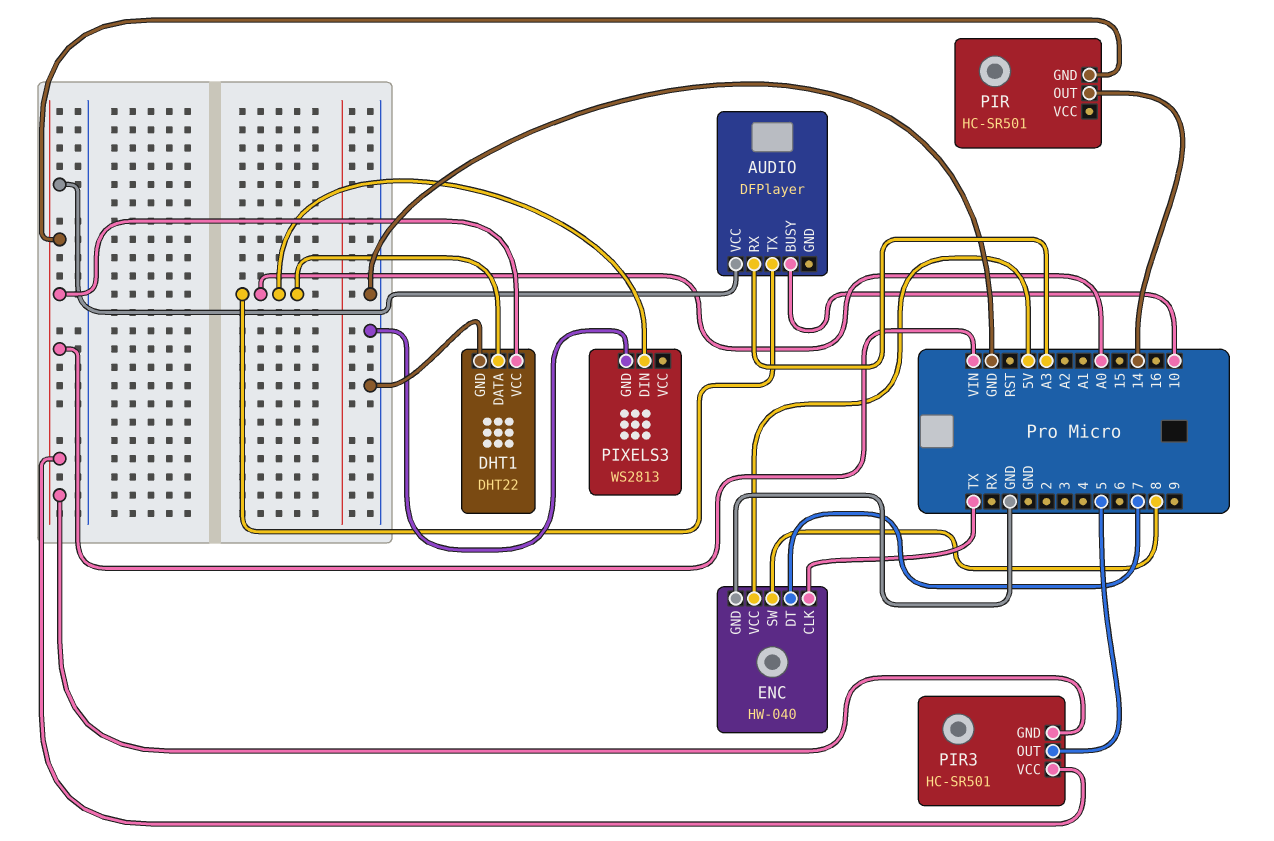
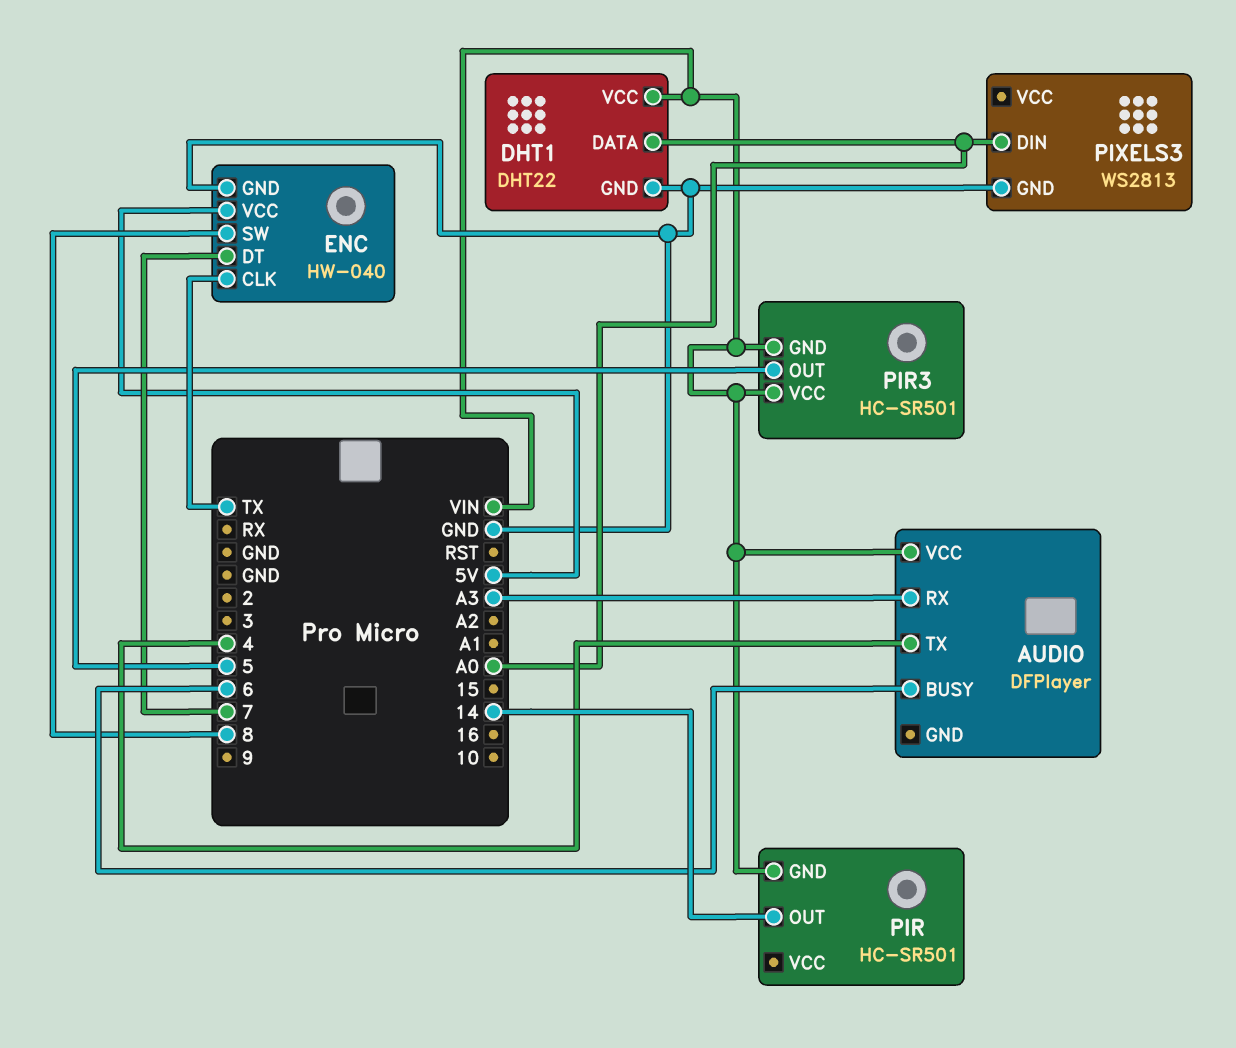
AUDIO pin BUSY: 10 -> 6
AUDIO pin TX: A0 -> 4

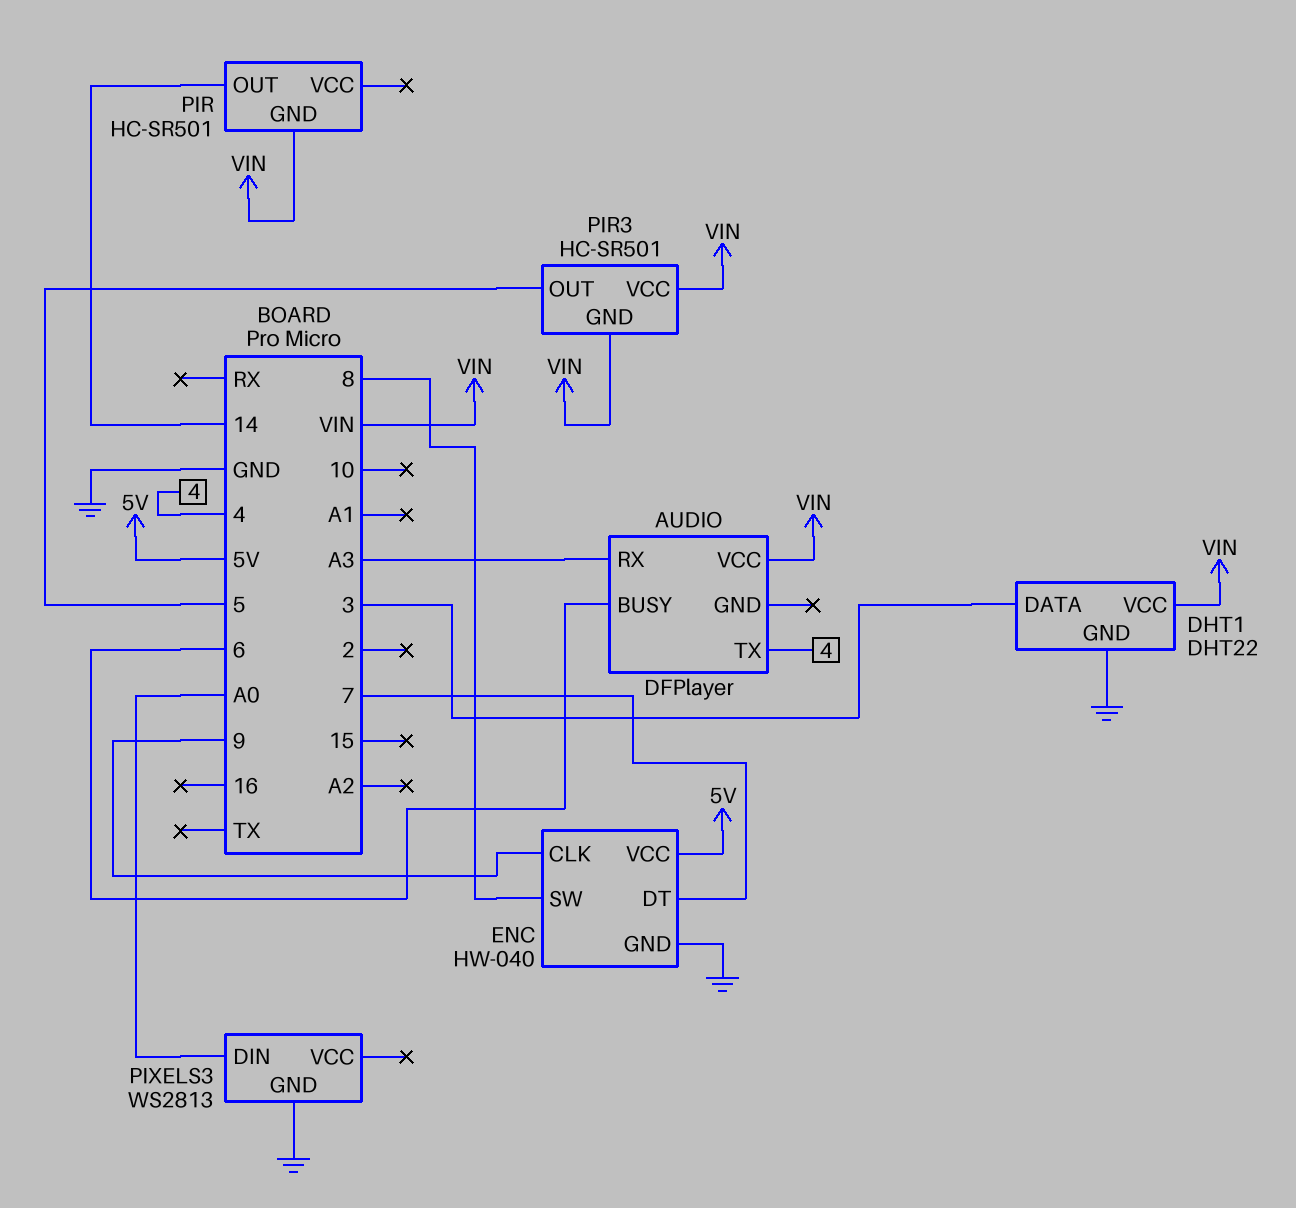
DHT1 pin DATA: A0 -> 3
ENC pin CLK: TX -> 9

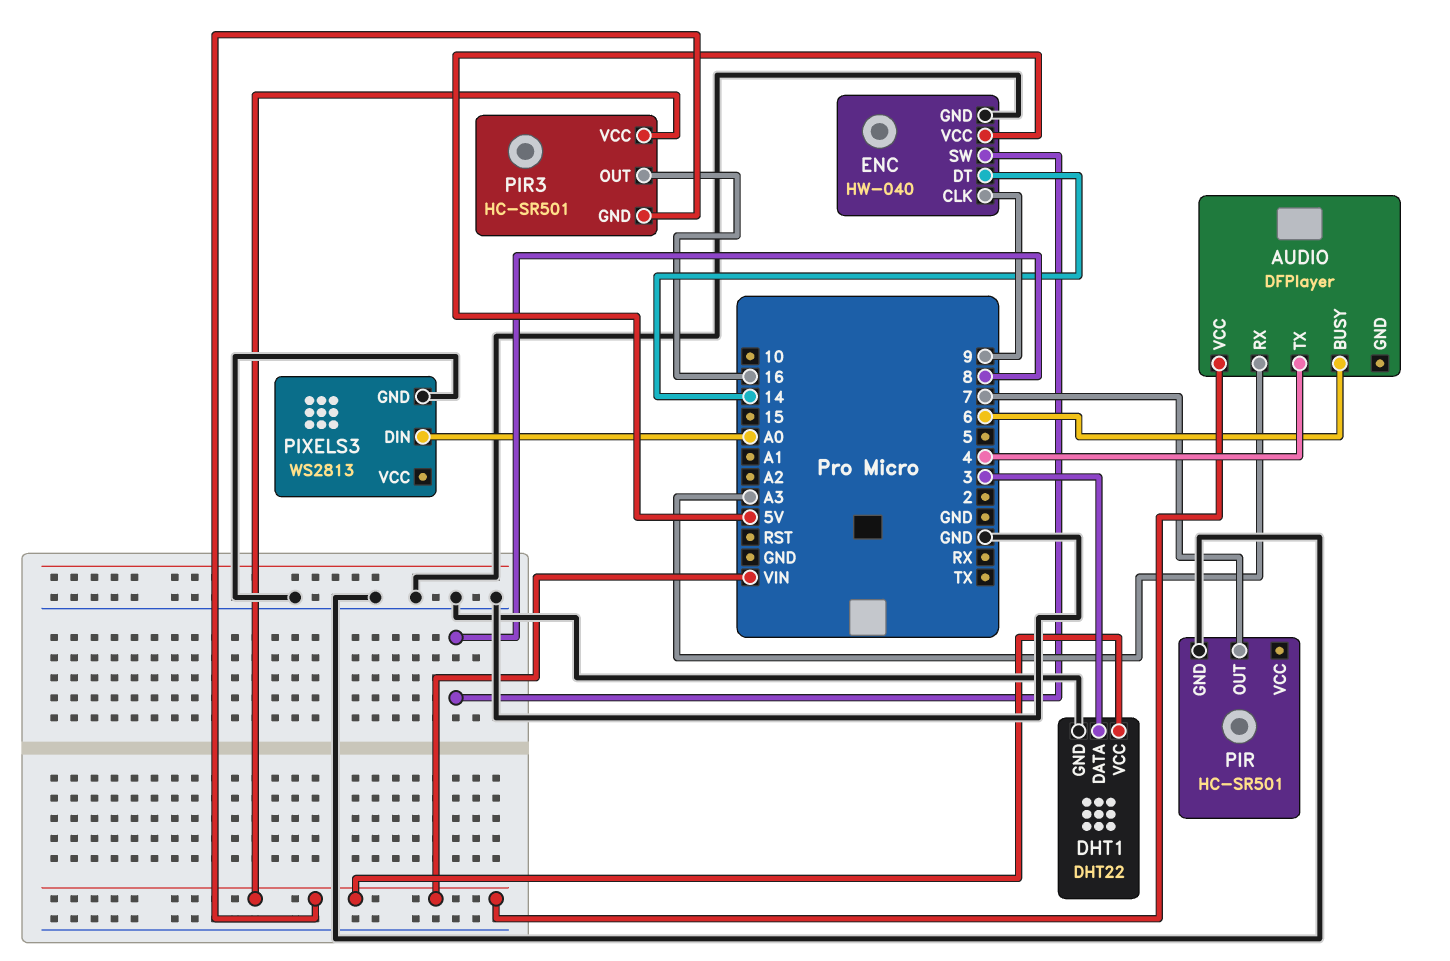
ENC pin DT: 7 -> 14
PIR pin GND: VIN -> GND
PIR pin OUT: 14 -> 7
PIR3 pin OUT: 5 -> 16

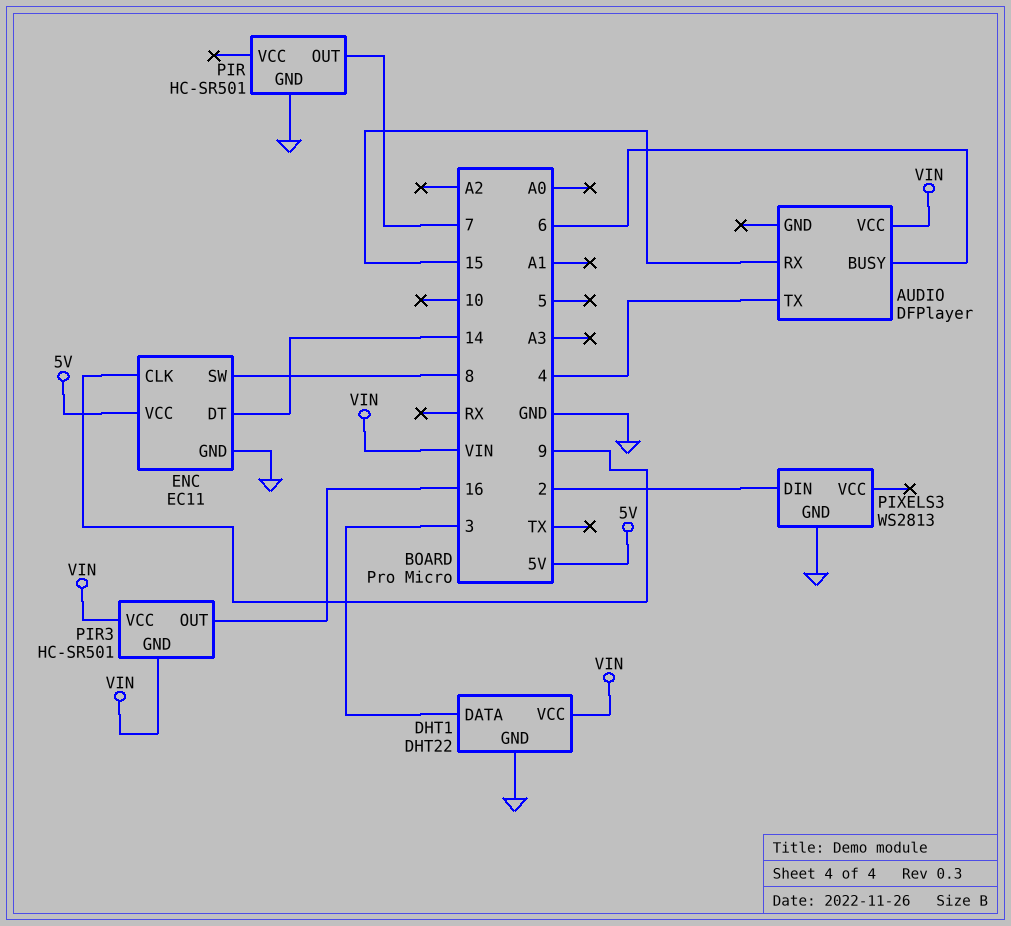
AUDIO pin RX: A3 -> 15
ENC: HW-040 -> EC11
PIXELS3 pin DIN: A0 -> 2

